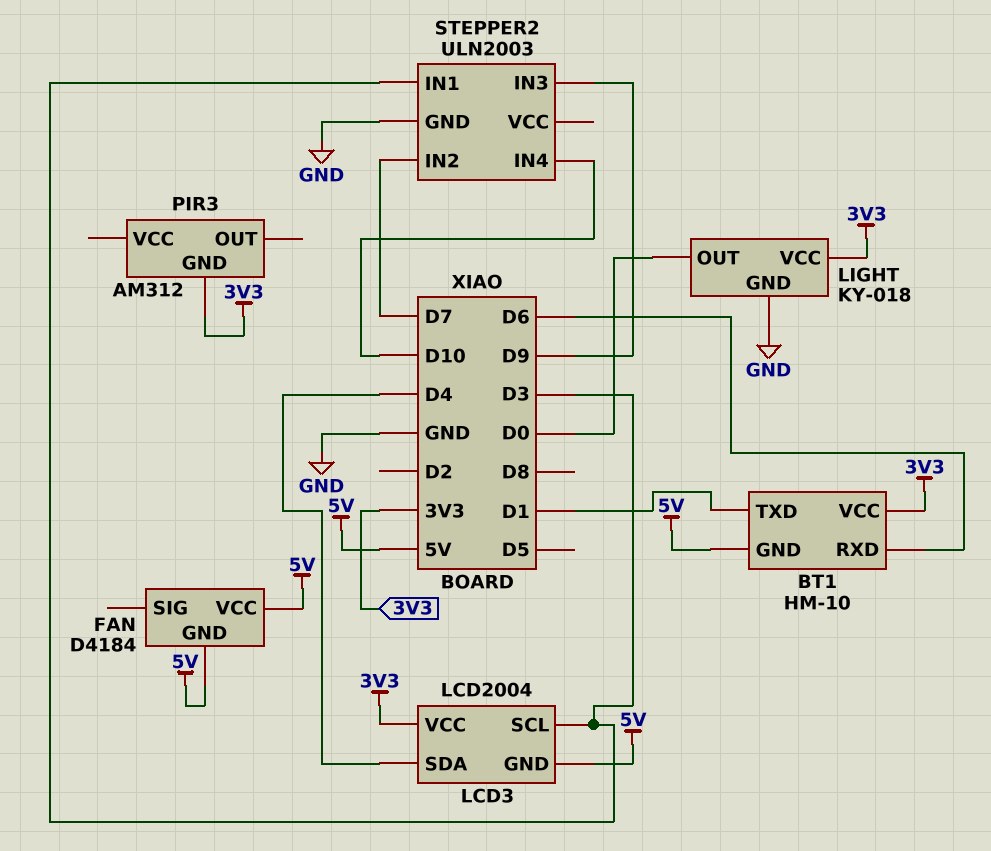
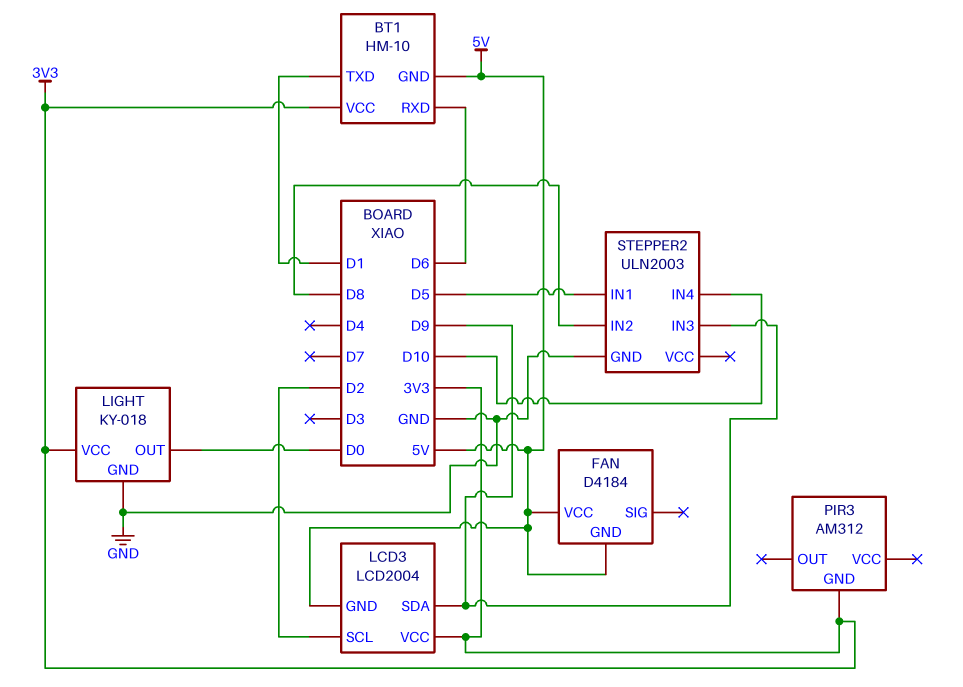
LCD3 pin SCL: D3 -> D2
LCD3 pin SDA: D4 -> D9
STEPPER2 pin IN1: D3 -> D5
STEPPER2 pin IN2: D7 -> D8

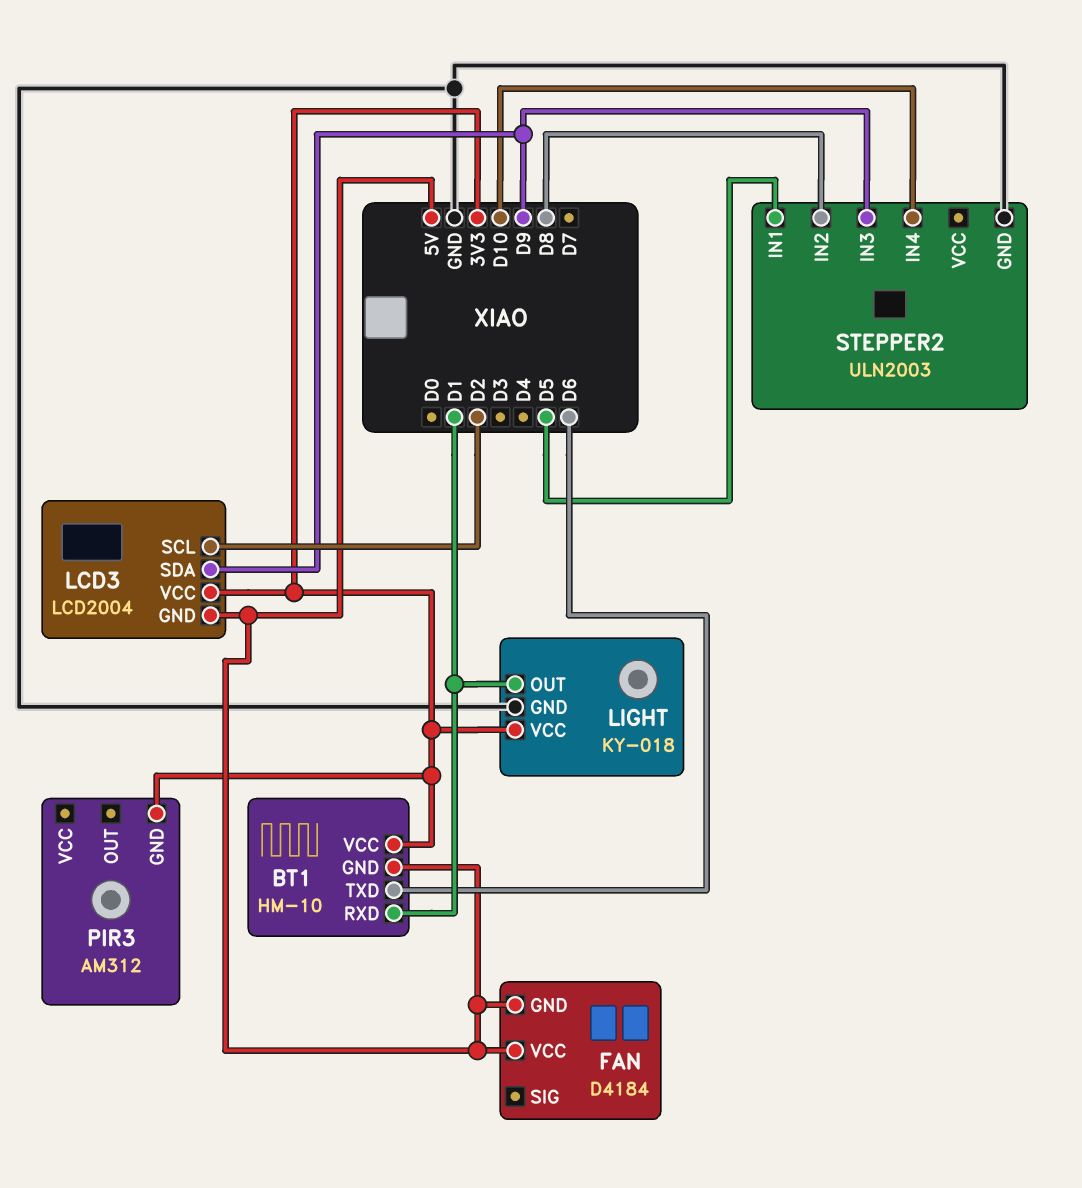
BT1 pin RXD: D6 -> D1
BT1 pin TXD: D1 -> D6
LIGHT pin OUT: D0 -> D1

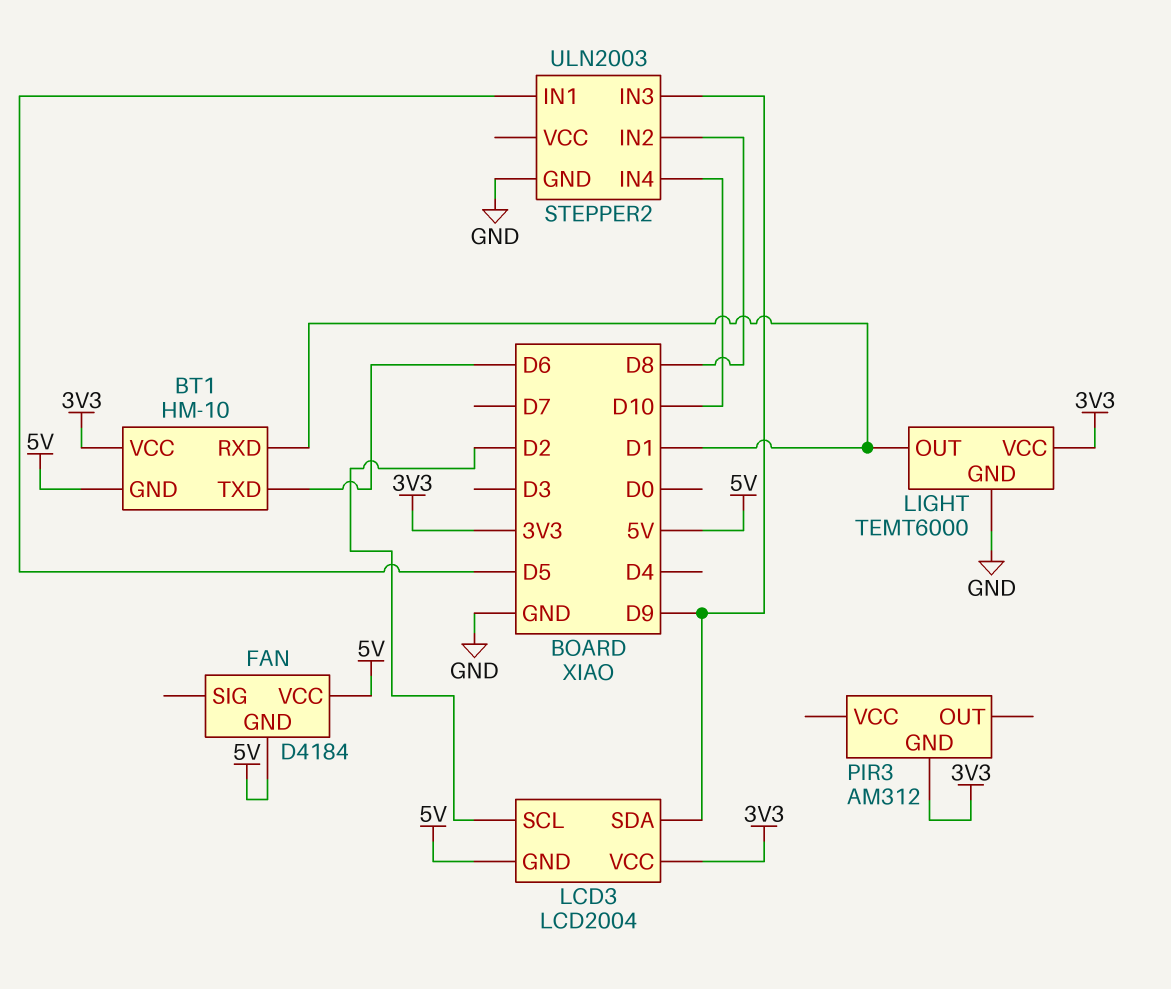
LIGHT: KY-018 -> TEMT6000

